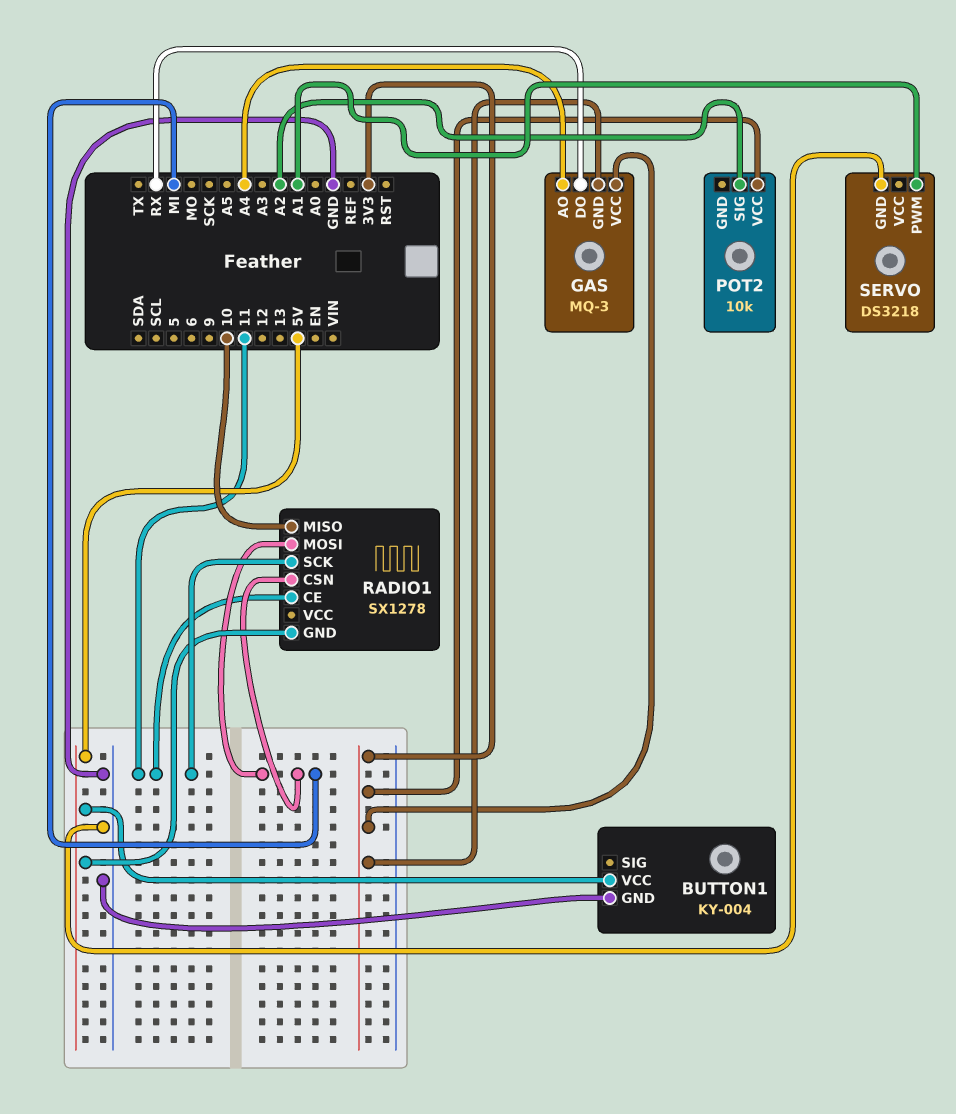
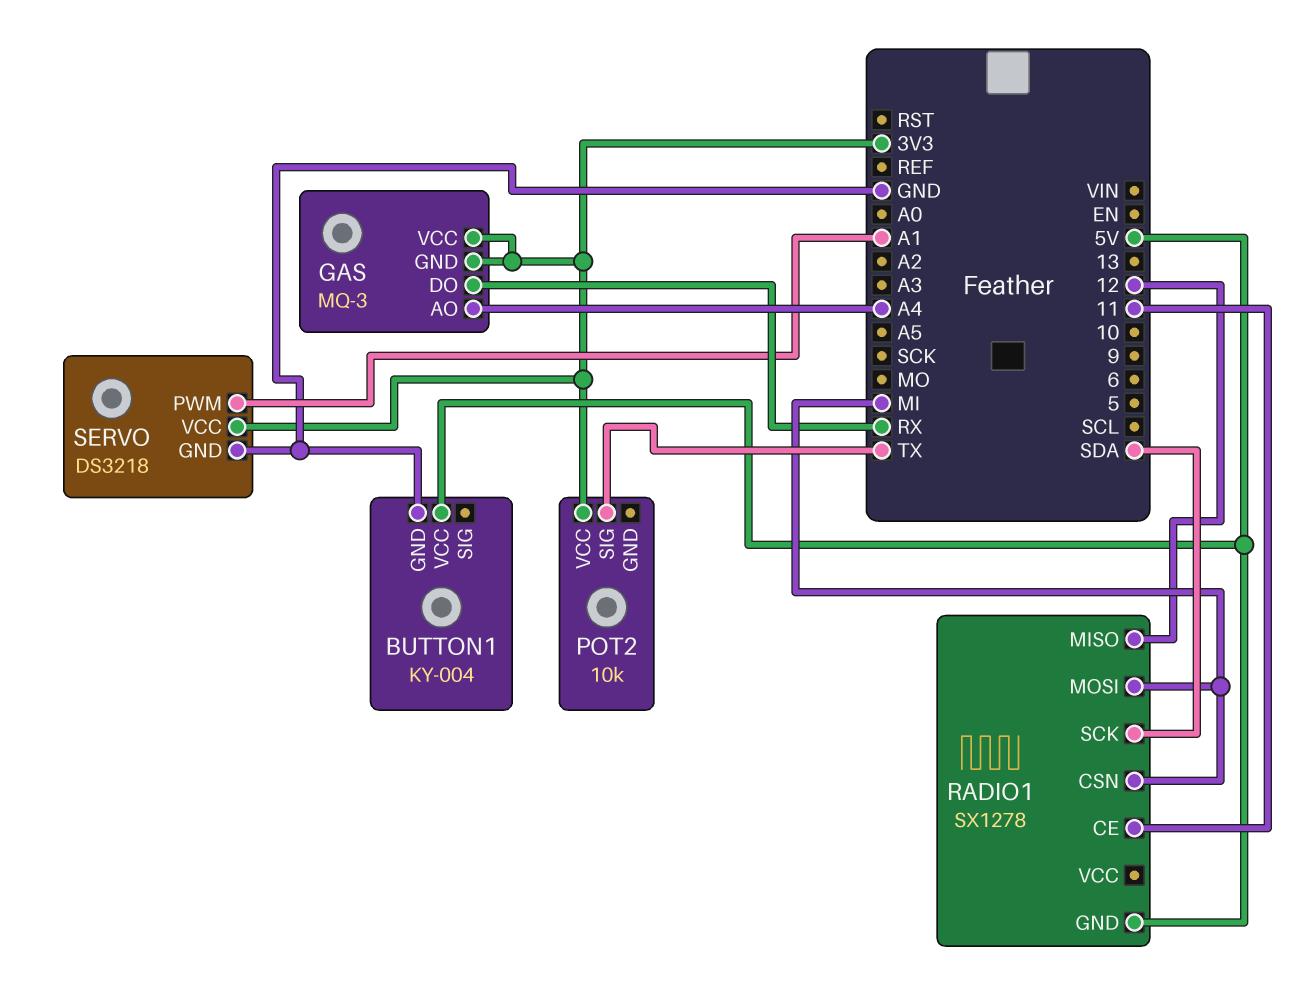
POT2 pin SIG: A2 -> TX
RADIO1 pin MISO: 10 -> 12
RADIO1 pin SCK: 11 -> SDA
SERVO pin VCC: none -> 3V3

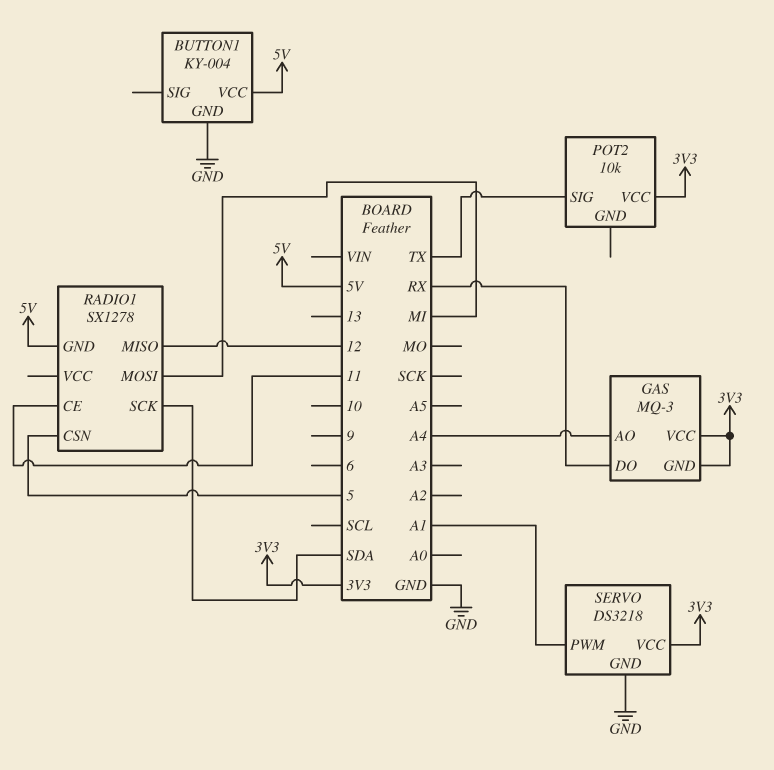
RADIO1 pin CSN: MI -> 5

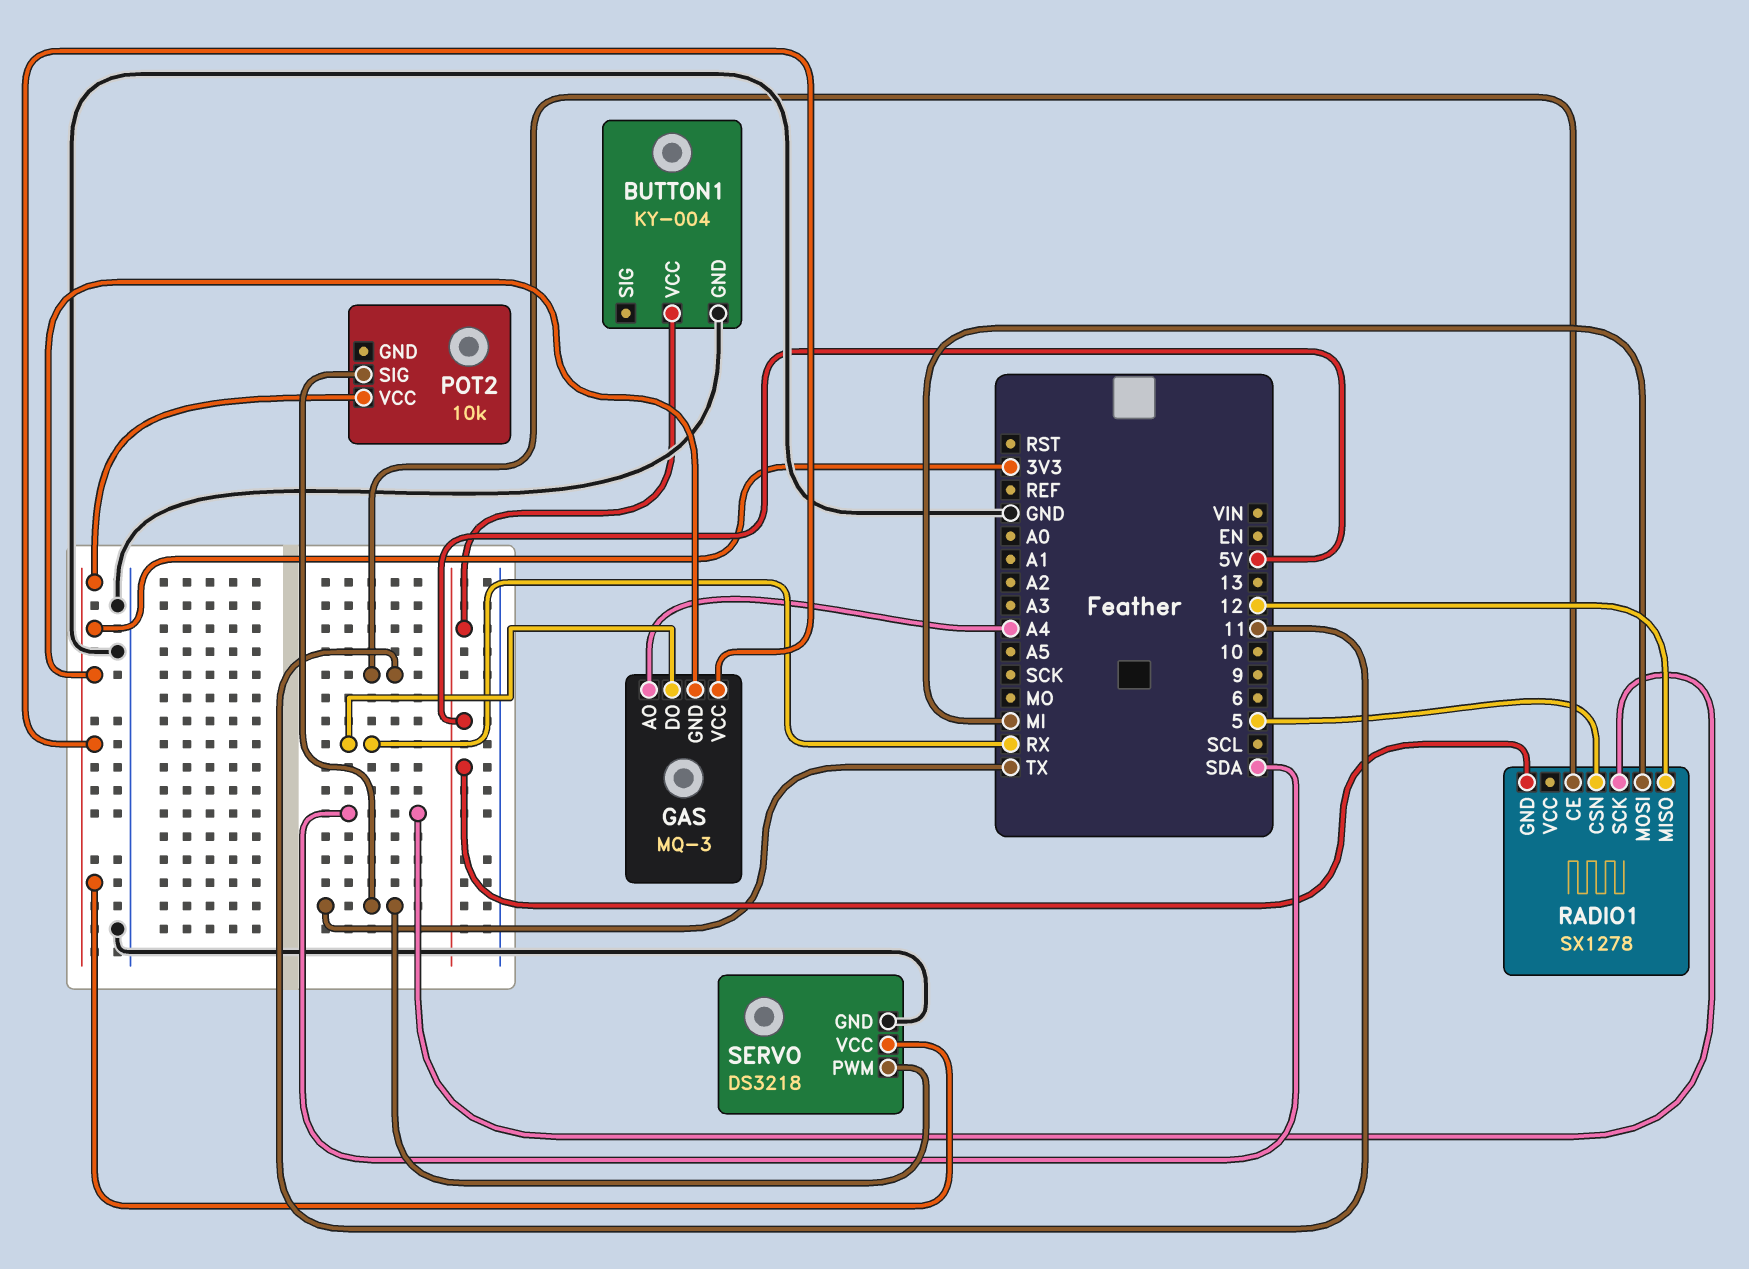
SERVO pin PWM: A1 -> TX

